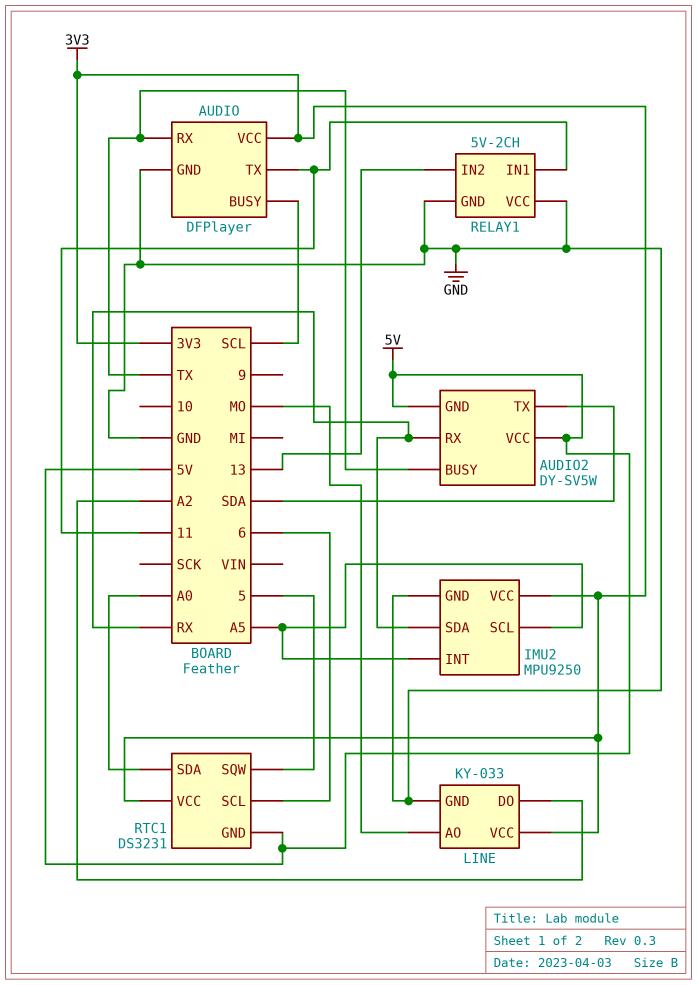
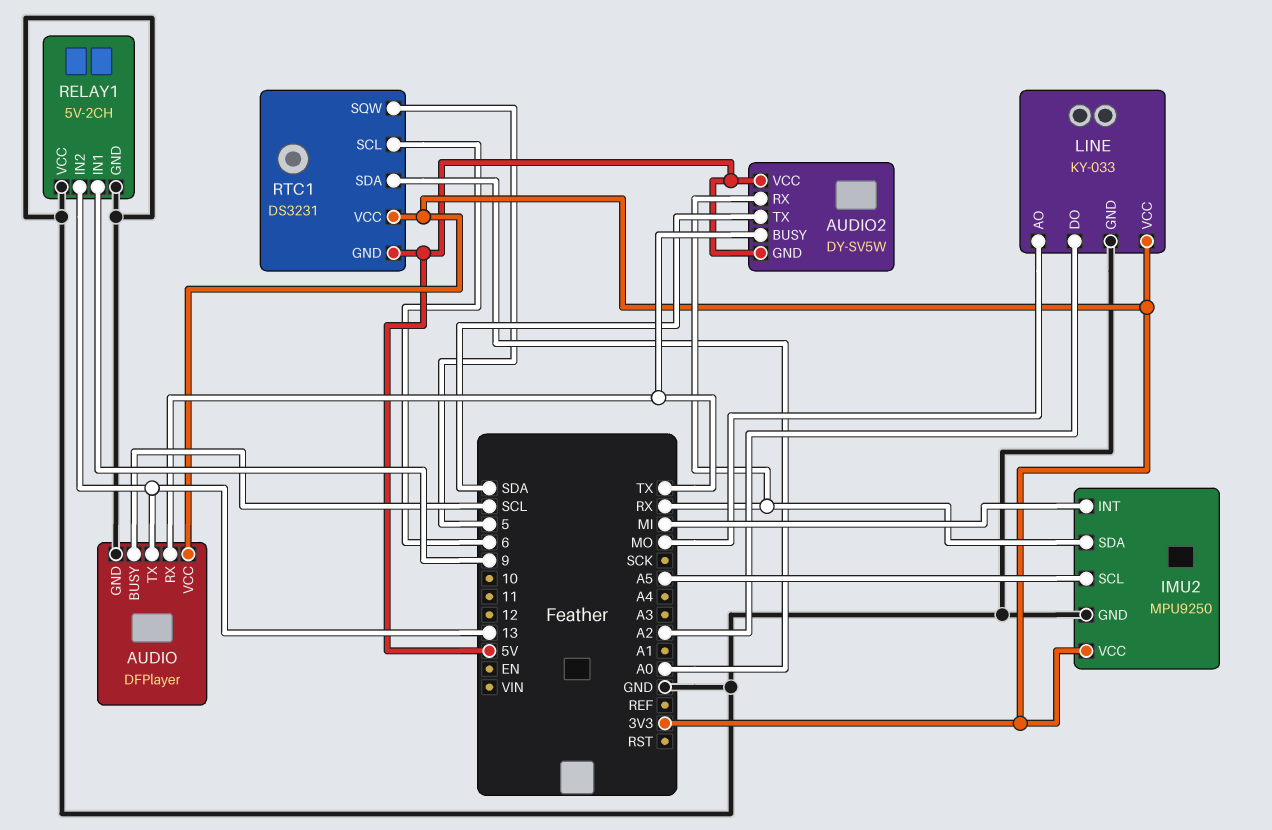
AUDIO pin TX: 11 -> 13
IMU2 pin INT: A5 -> MI
RELAY1 pin IN1: 11 -> 9

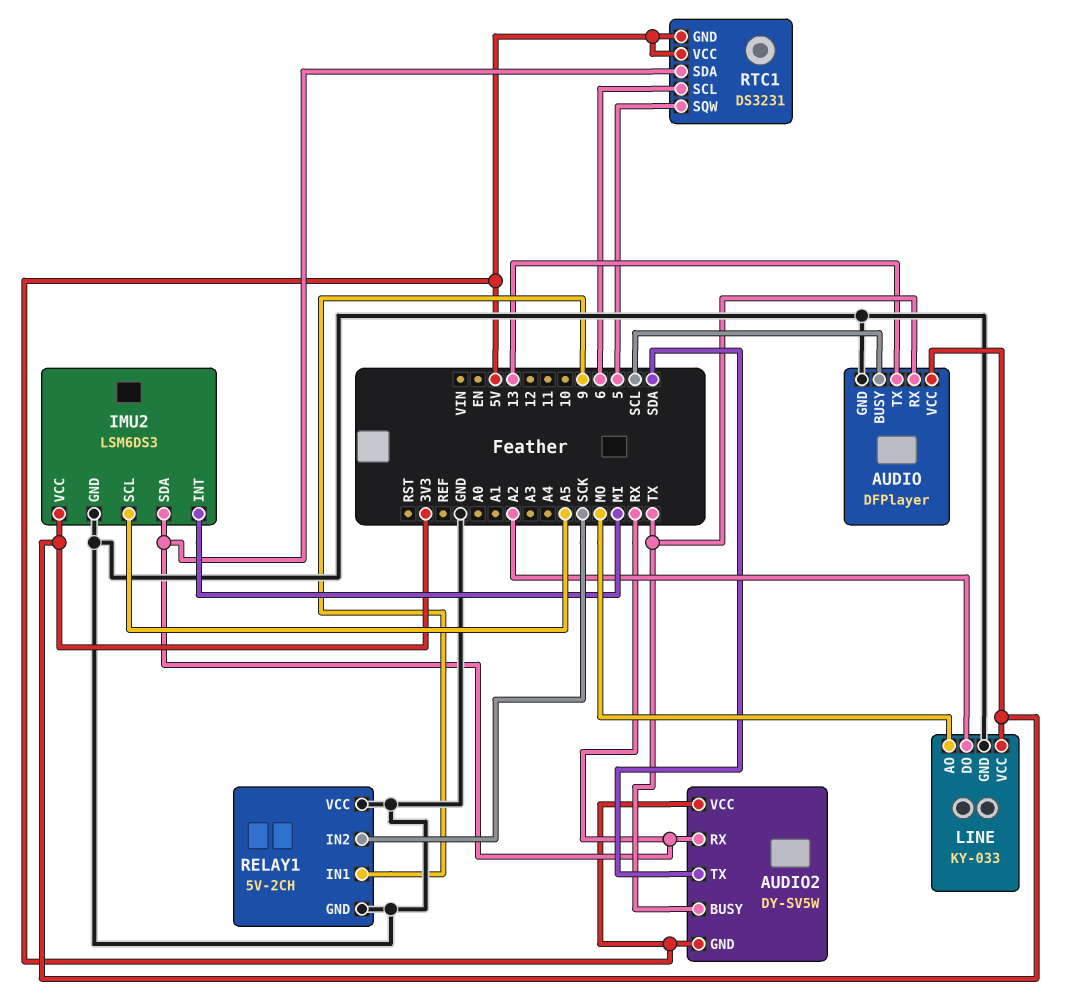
IMU2: MPU9250 -> LSM6DS3
RELAY1 pin IN2: 13 -> SCK
RTC1 pin SDA: A0 -> RX
RTC1 pin VCC: 3V3 -> 5V

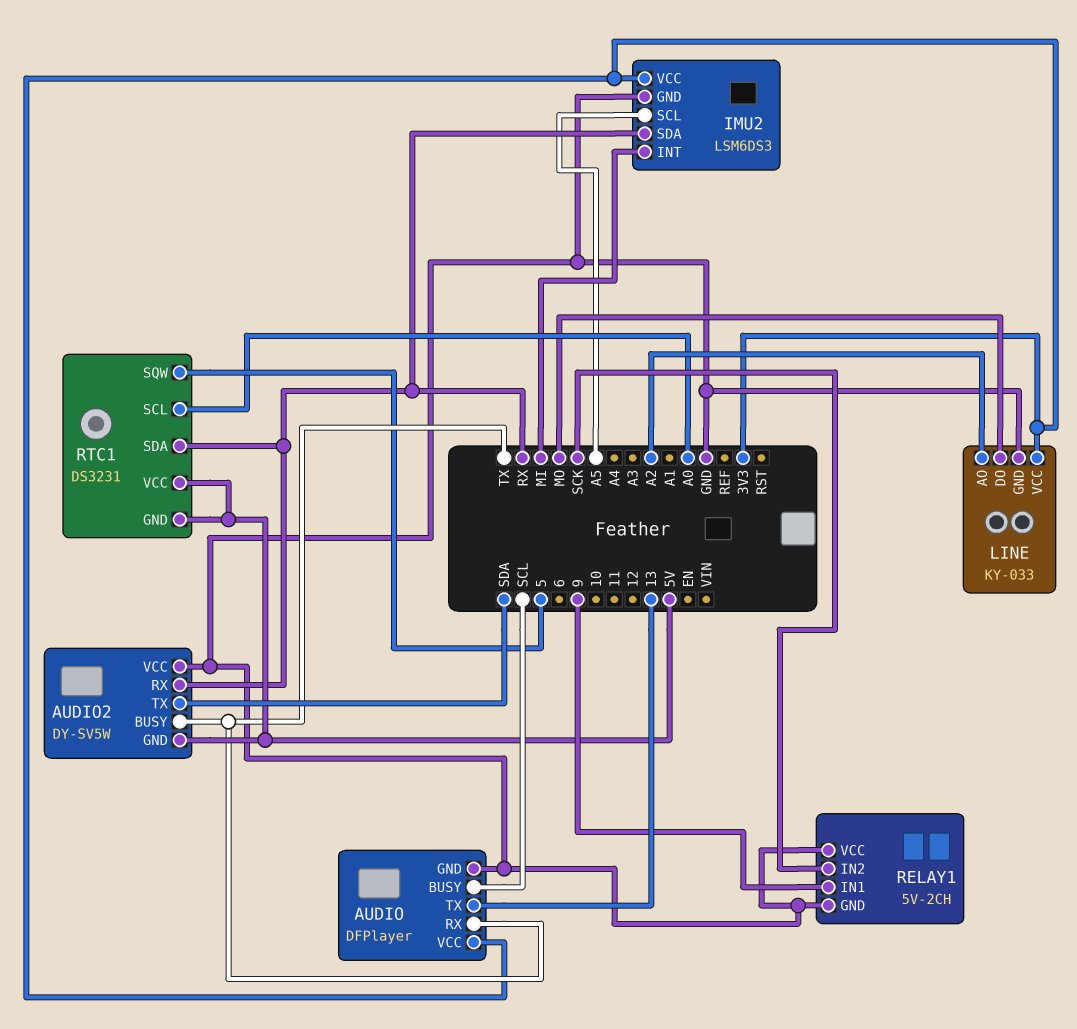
AUDIO2 pin VCC: 5V -> GND
LINE pin AO: MO -> A2
LINE pin DO: A2 -> MO
RTC1 pin SCL: 6 -> A0

